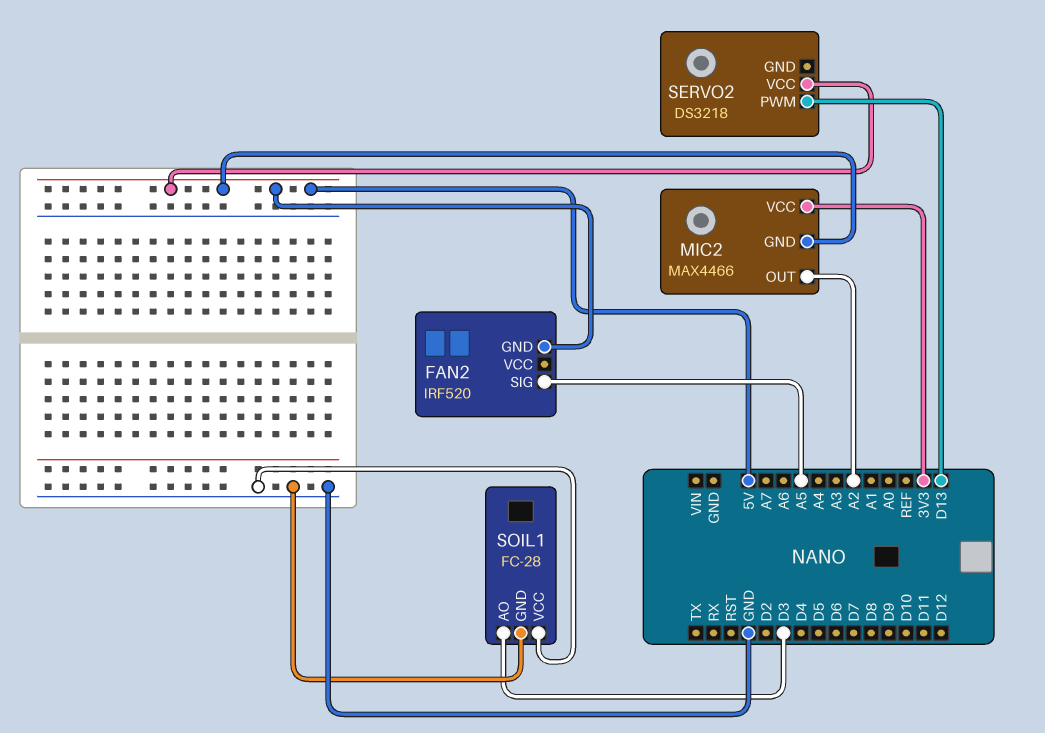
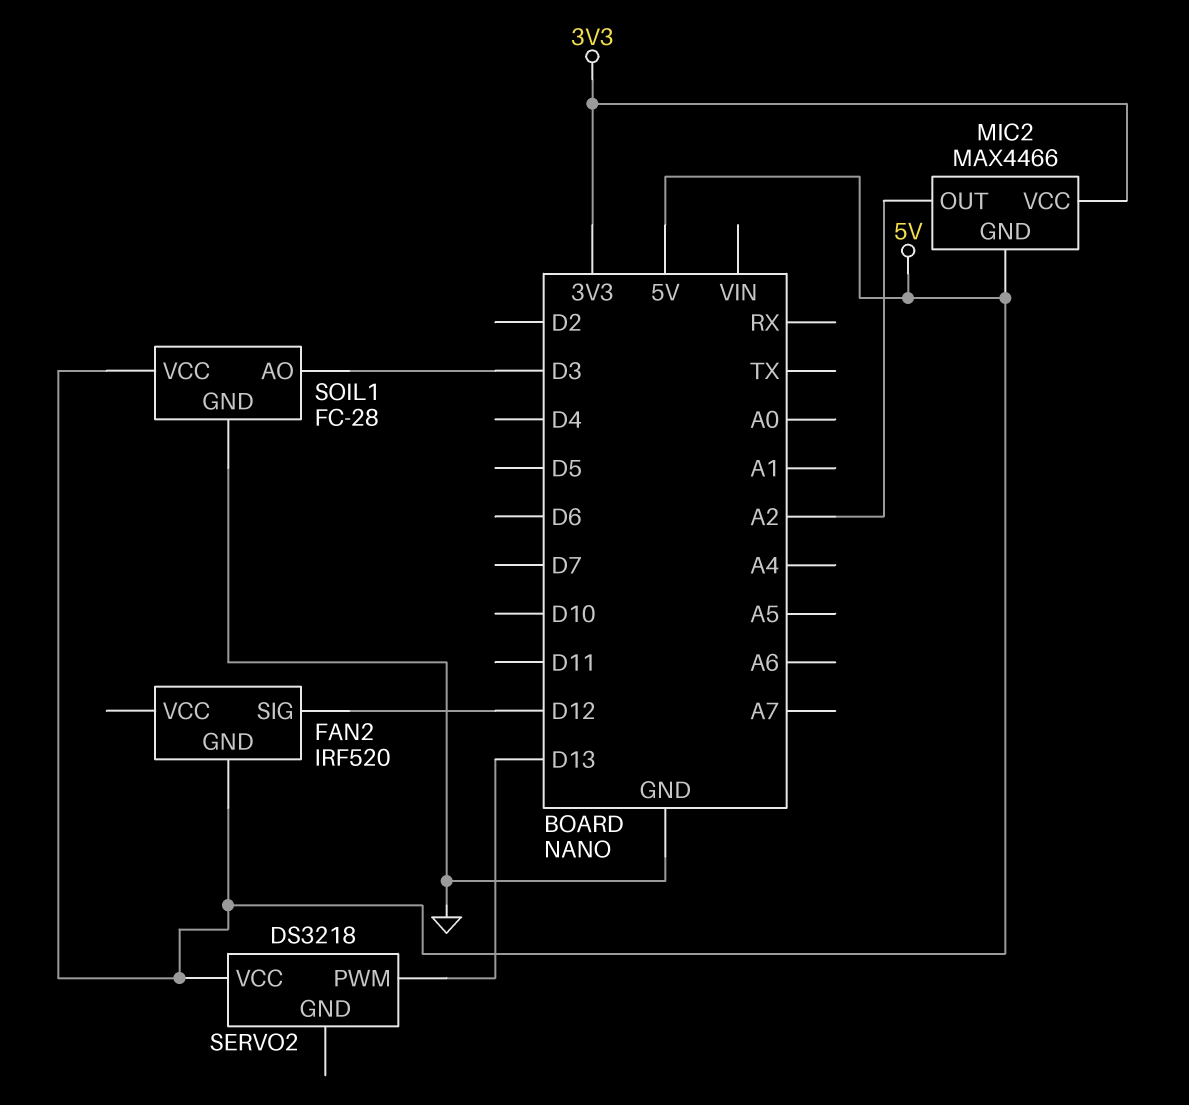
FAN2 pin SIG: A5 -> D12
SOIL1 pin VCC: GND -> 5V

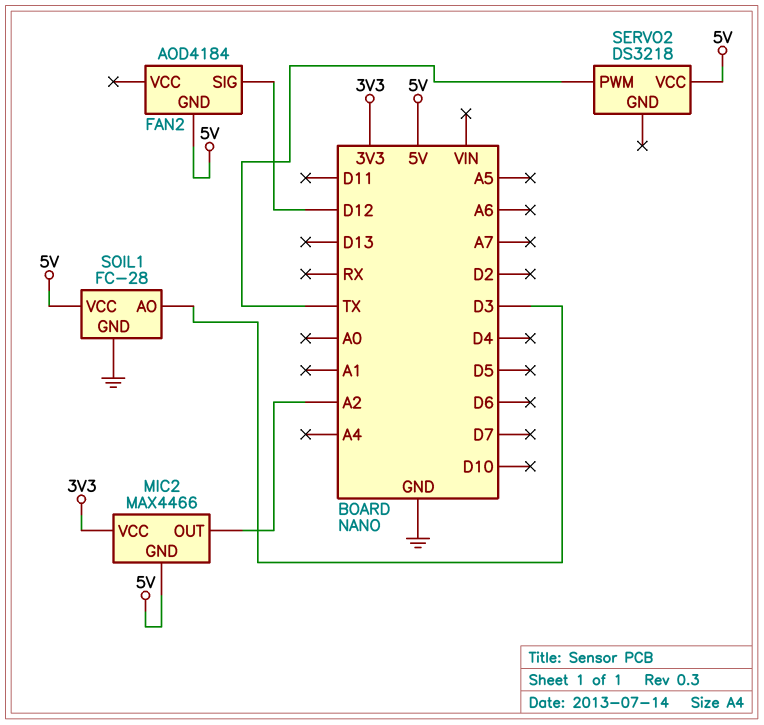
FAN2: IRF520 -> AOD4184
SERVO2 pin PWM: D13 -> TX

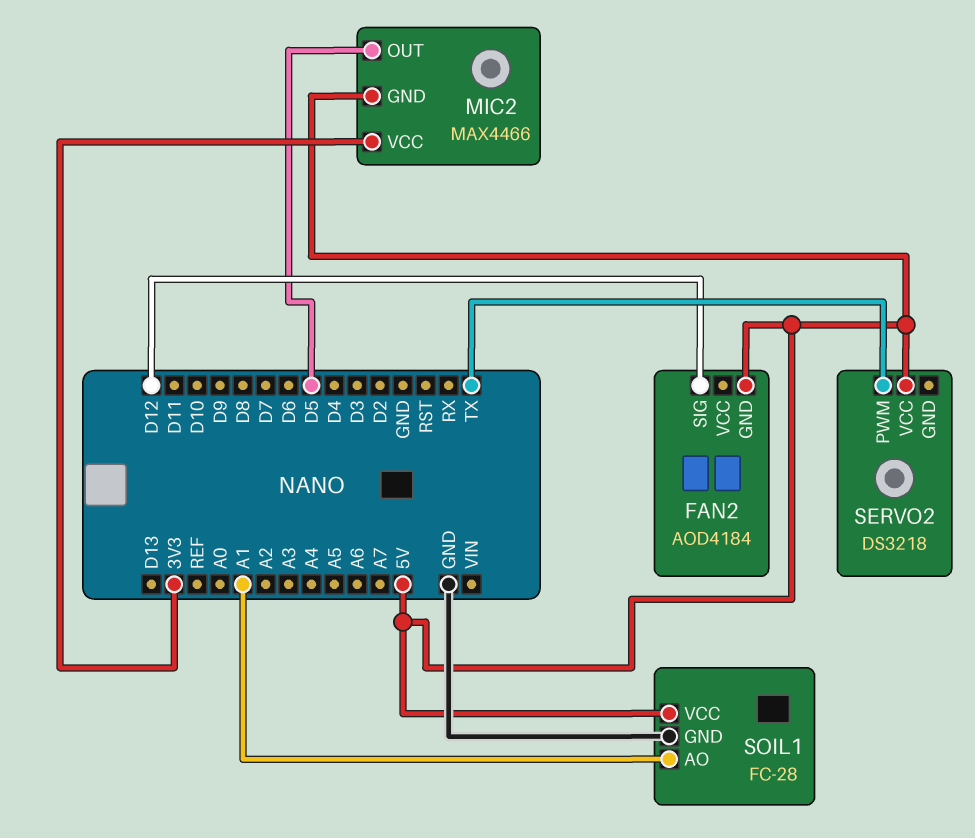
MIC2 pin OUT: A2 -> D5
SOIL1 pin AO: D3 -> A1

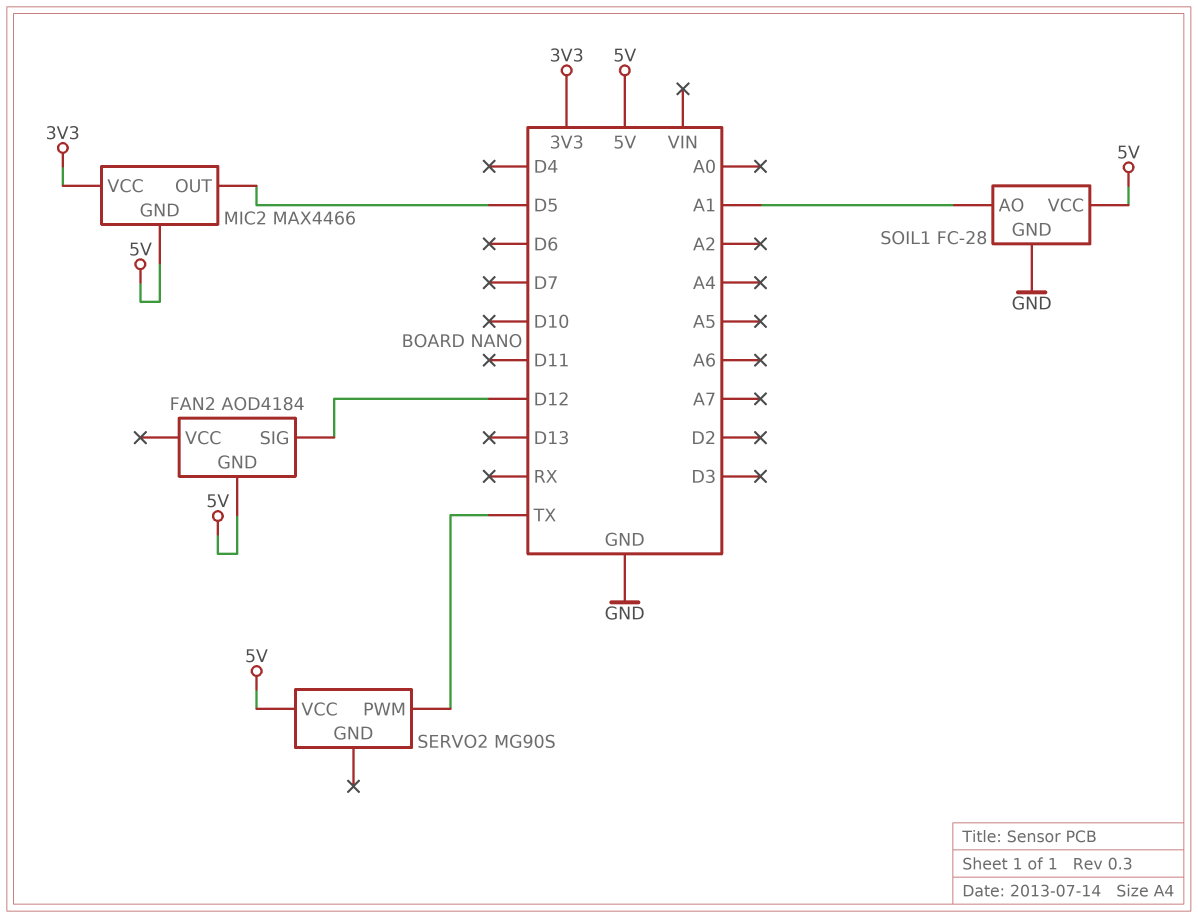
SERVO2: DS3218 -> MG90S

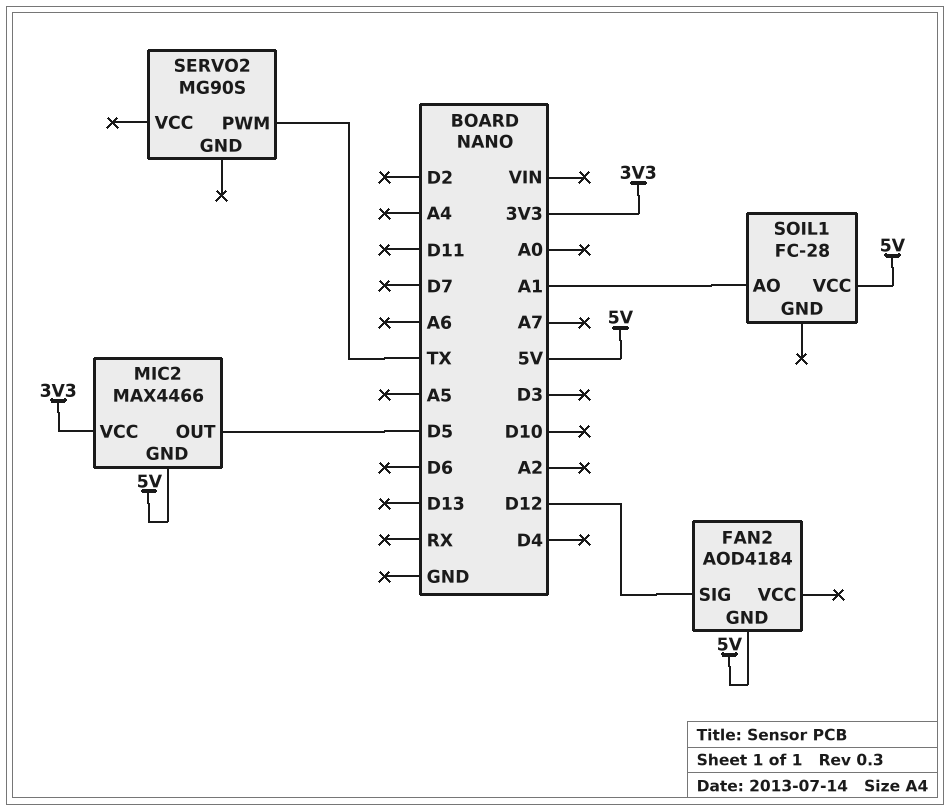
SERVO2 pin VCC: 5V -> none
SOIL1 pin GND: GND -> none

